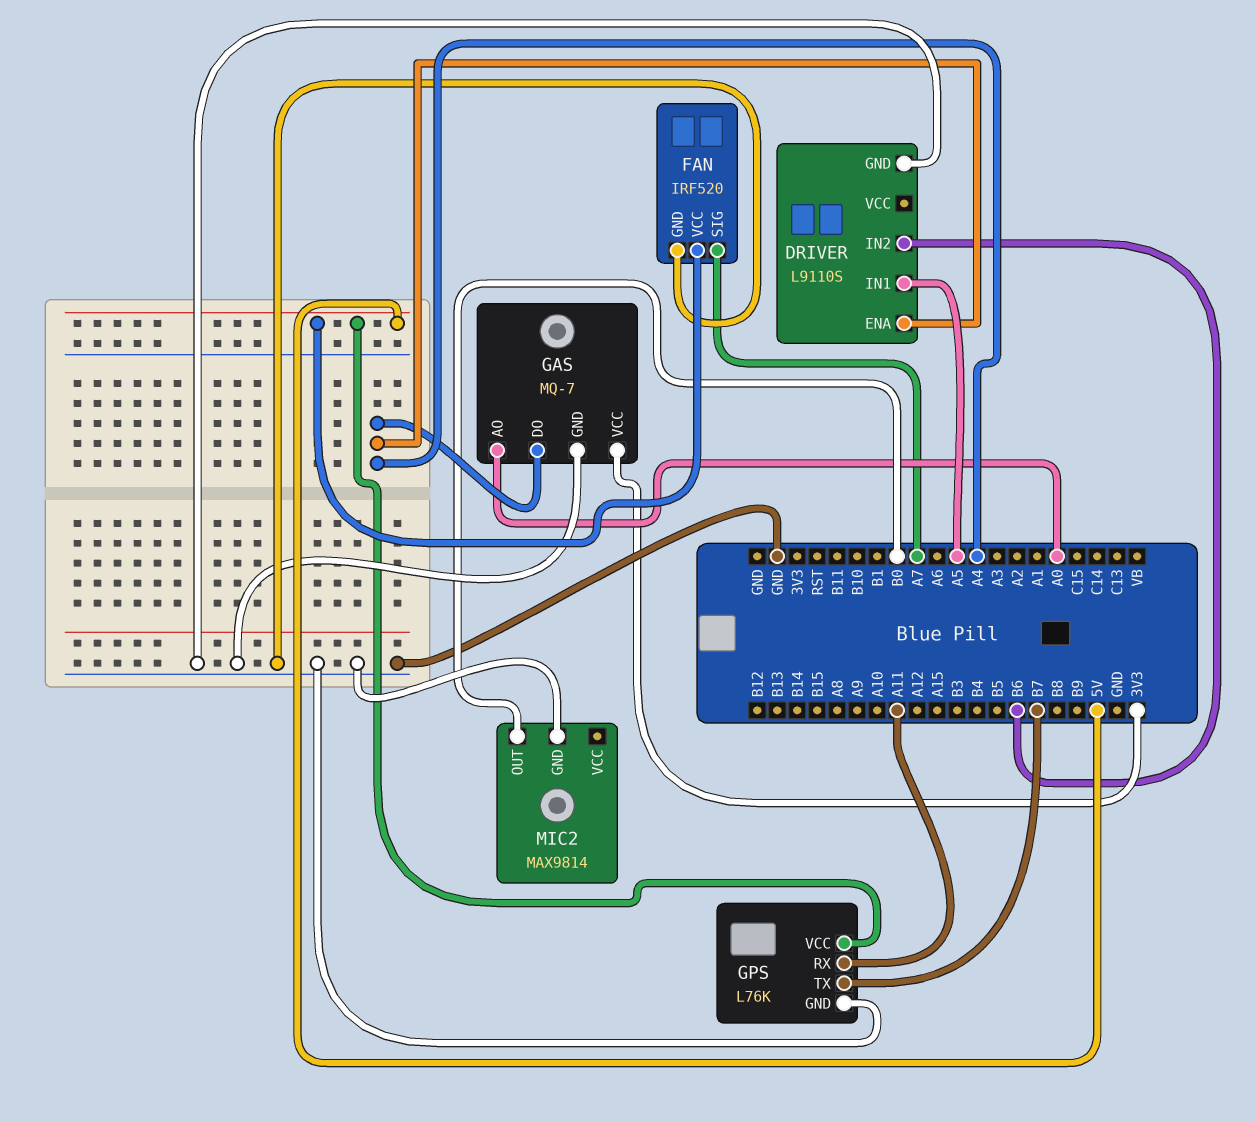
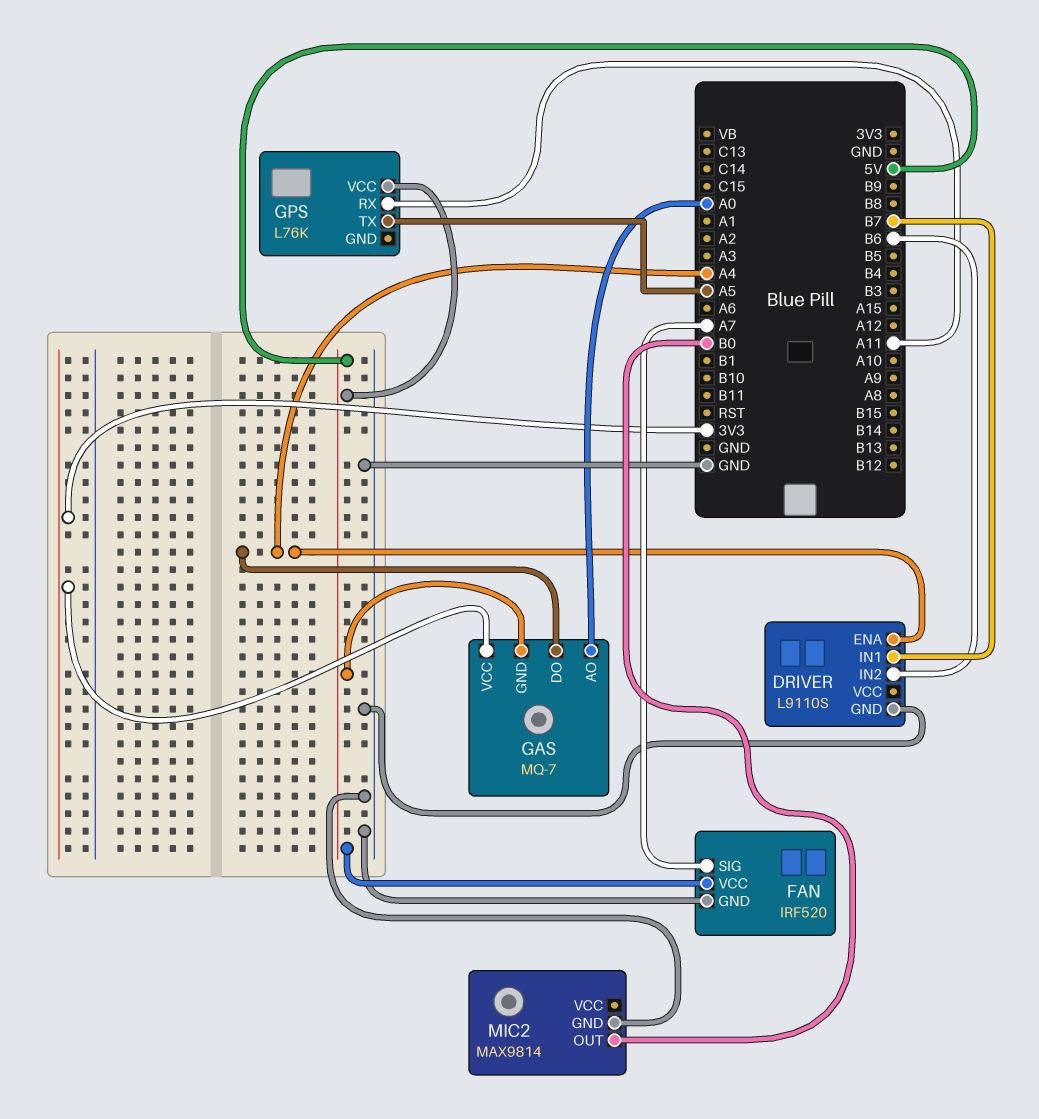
DRIVER pin IN1: A5 -> B7
GAS pin GND: GND -> 5V
GPS pin GND: GND -> none
GPS pin TX: B7 -> A5

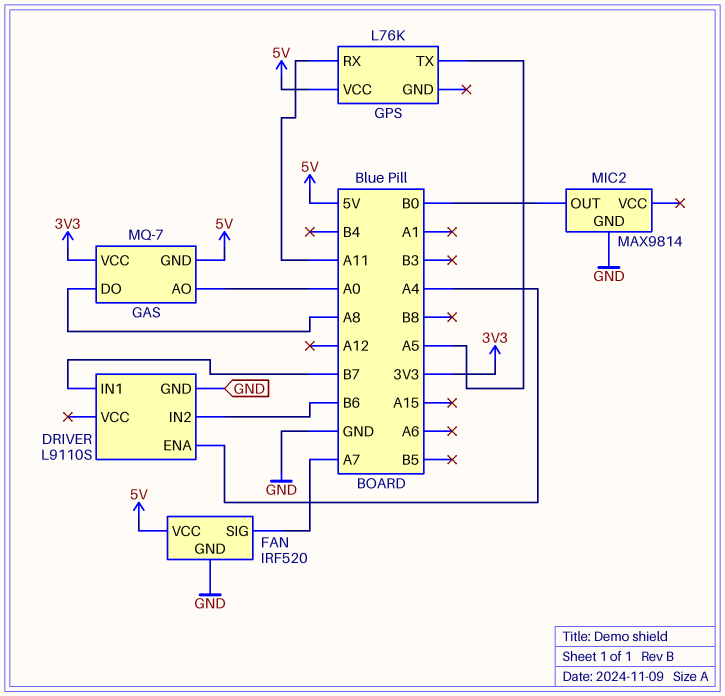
GAS pin DO: A4 -> A8

